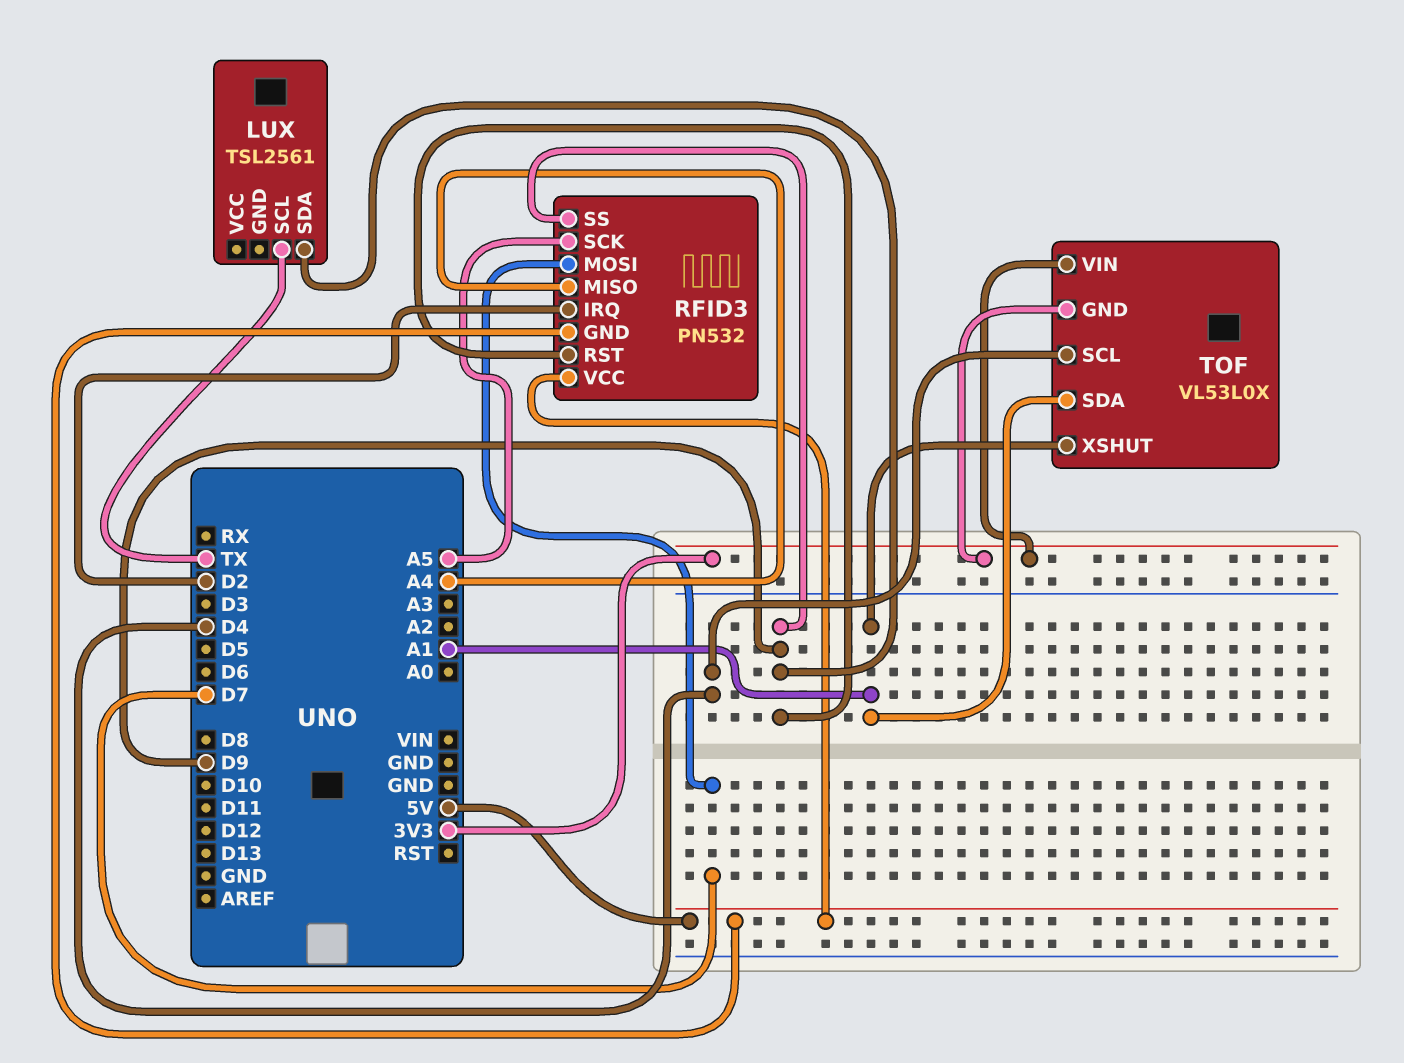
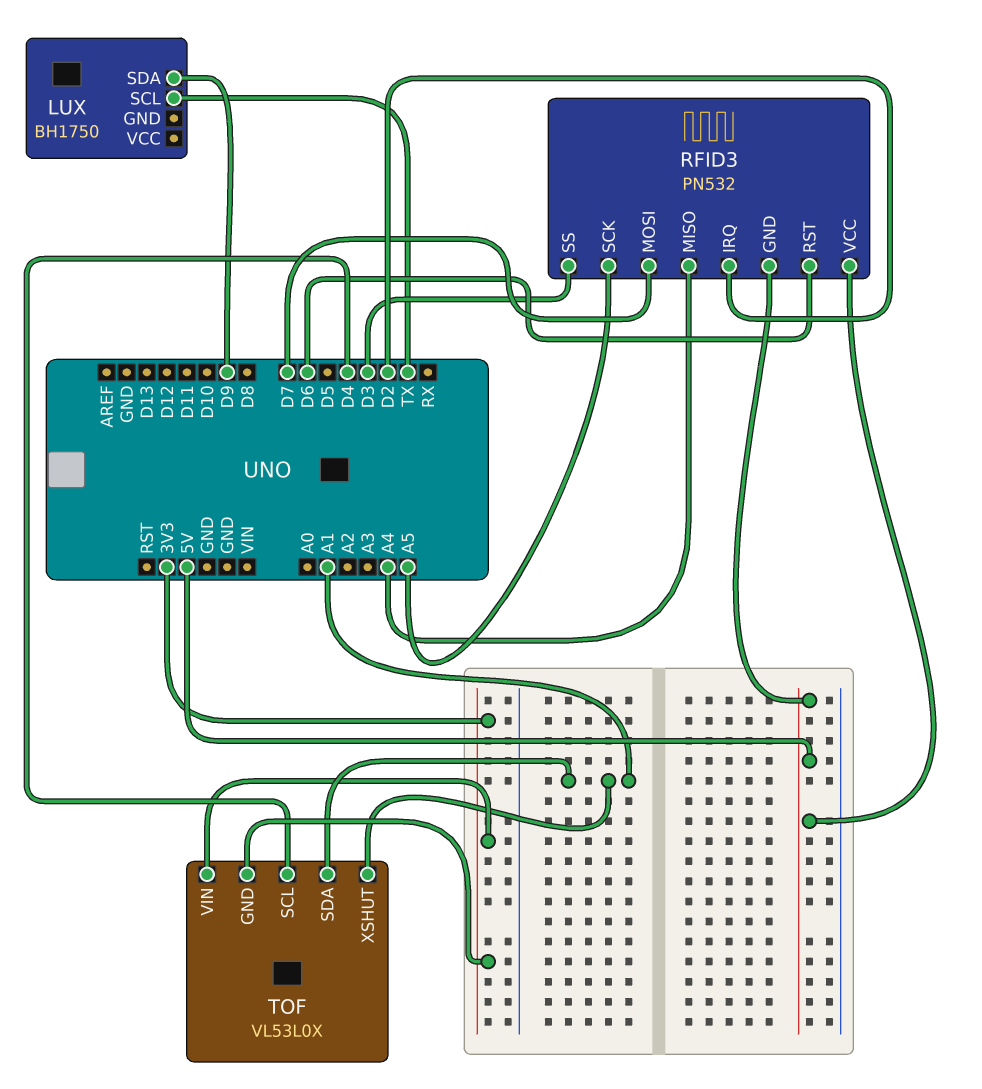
LUX: TSL2561 -> BH1750
RFID3 pin RST: D9 -> D6
RFID3 pin SS: D9 -> D3

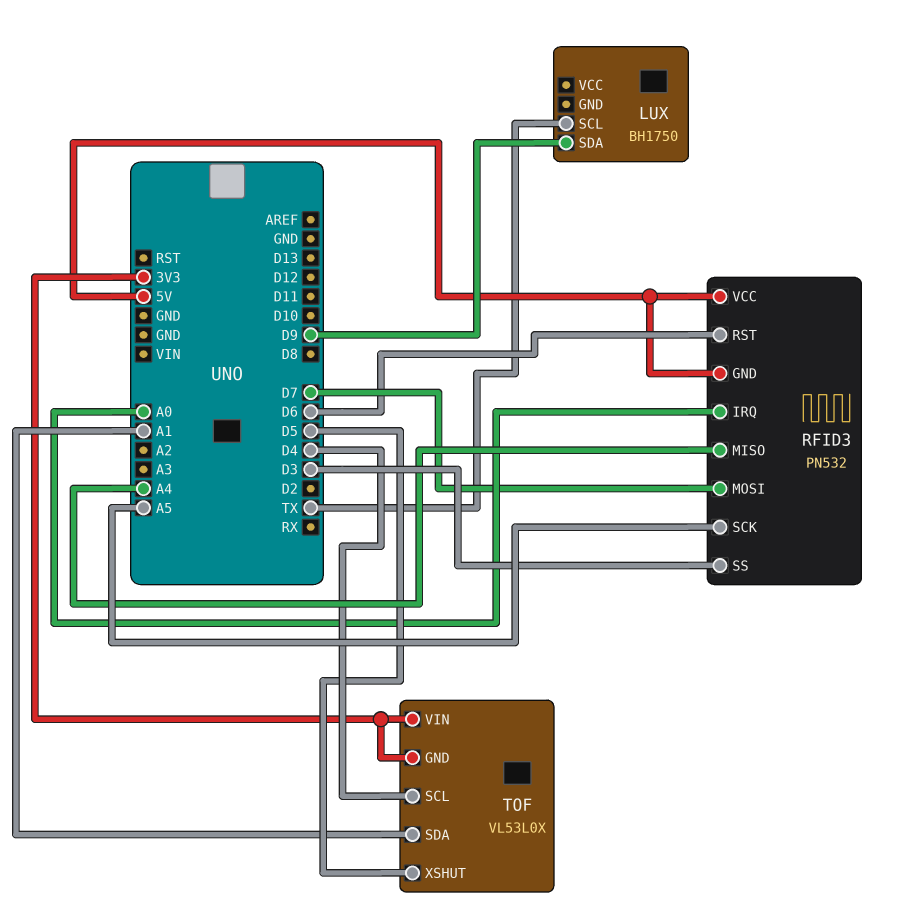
RFID3 pin IRQ: D2 -> A0
TOF pin XSHUT: A1 -> D5

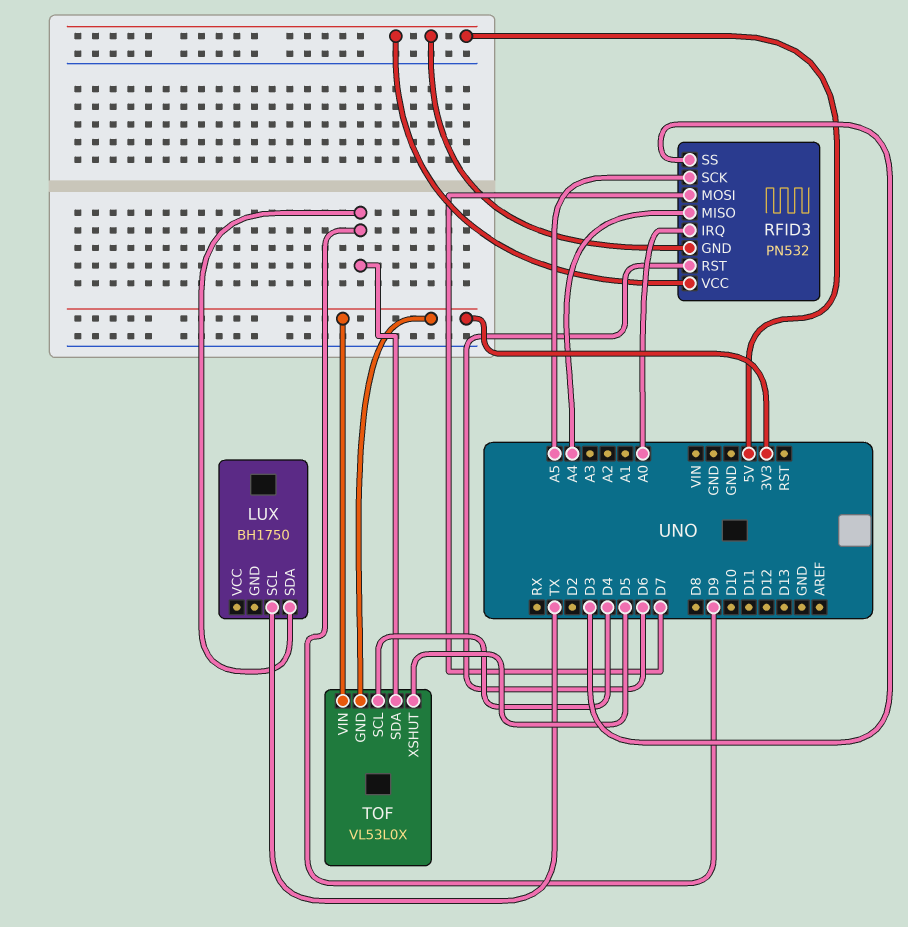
TOF pin SDA: A1 -> D9

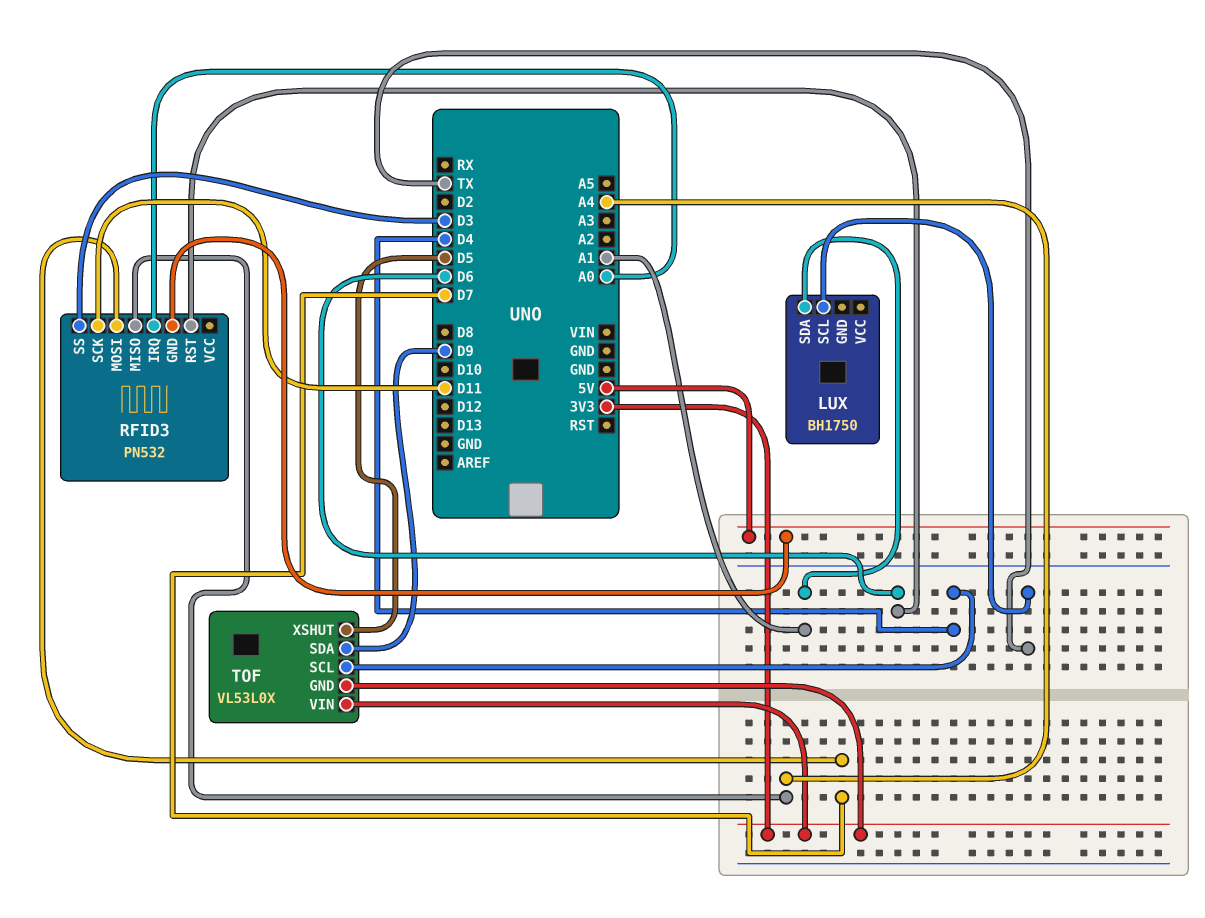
LUX pin SDA: D9 -> A1
RFID3 pin SCK: A5 -> D11
RFID3 pin VCC: 5V -> none

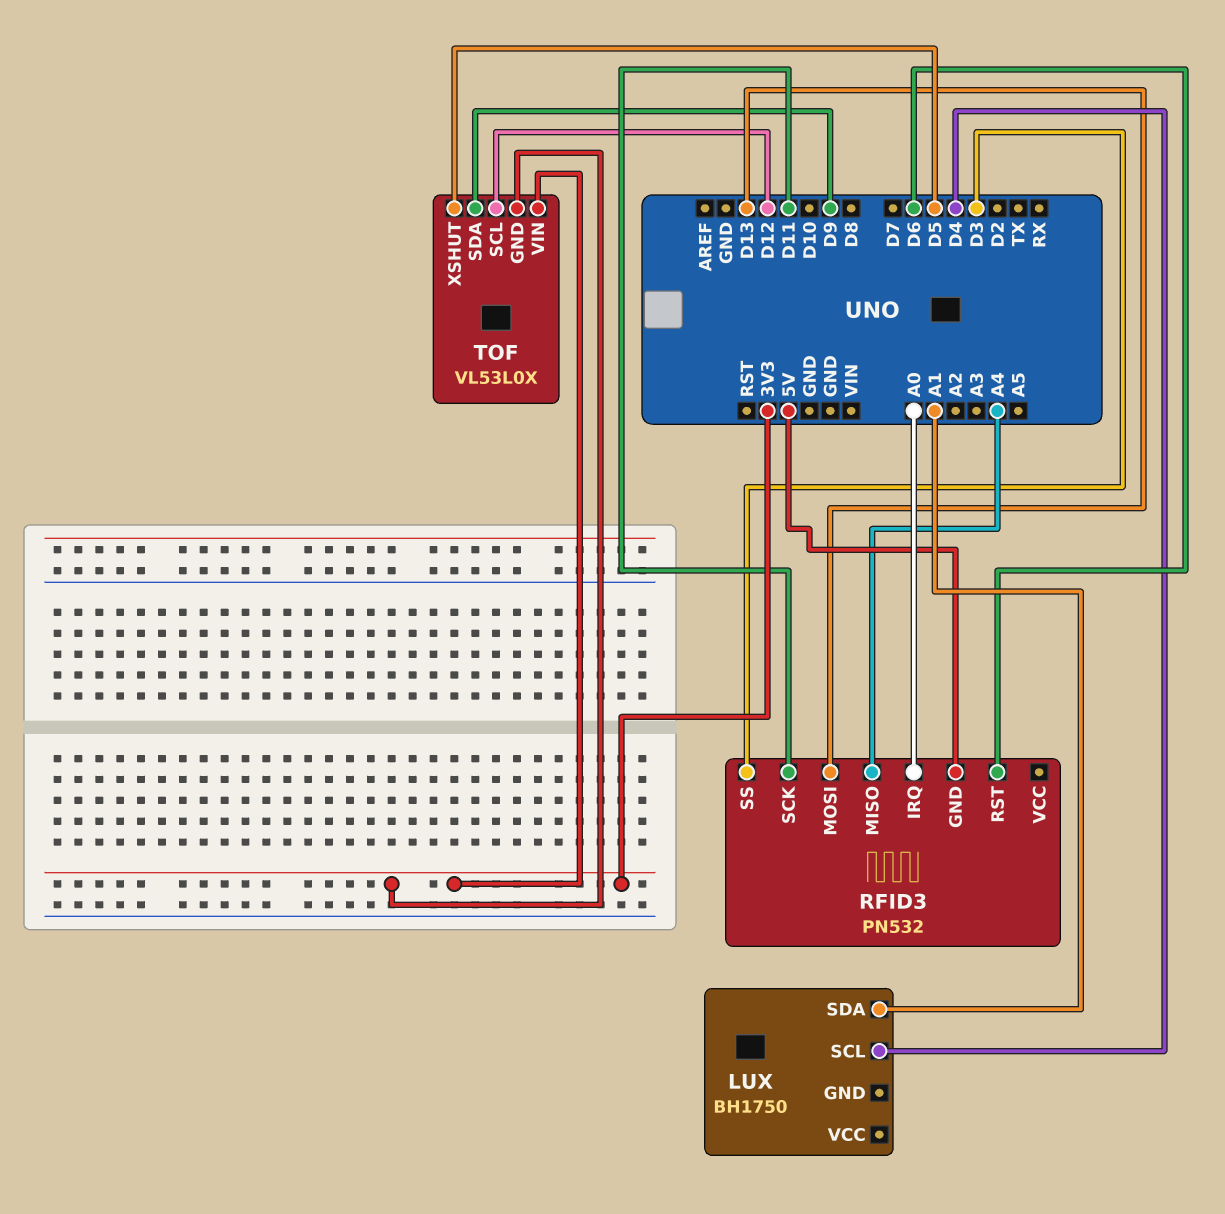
LUX pin SCL: TX -> D4
RFID3 pin MOSI: D7 -> D13
TOF pin SCL: D4 -> D12

